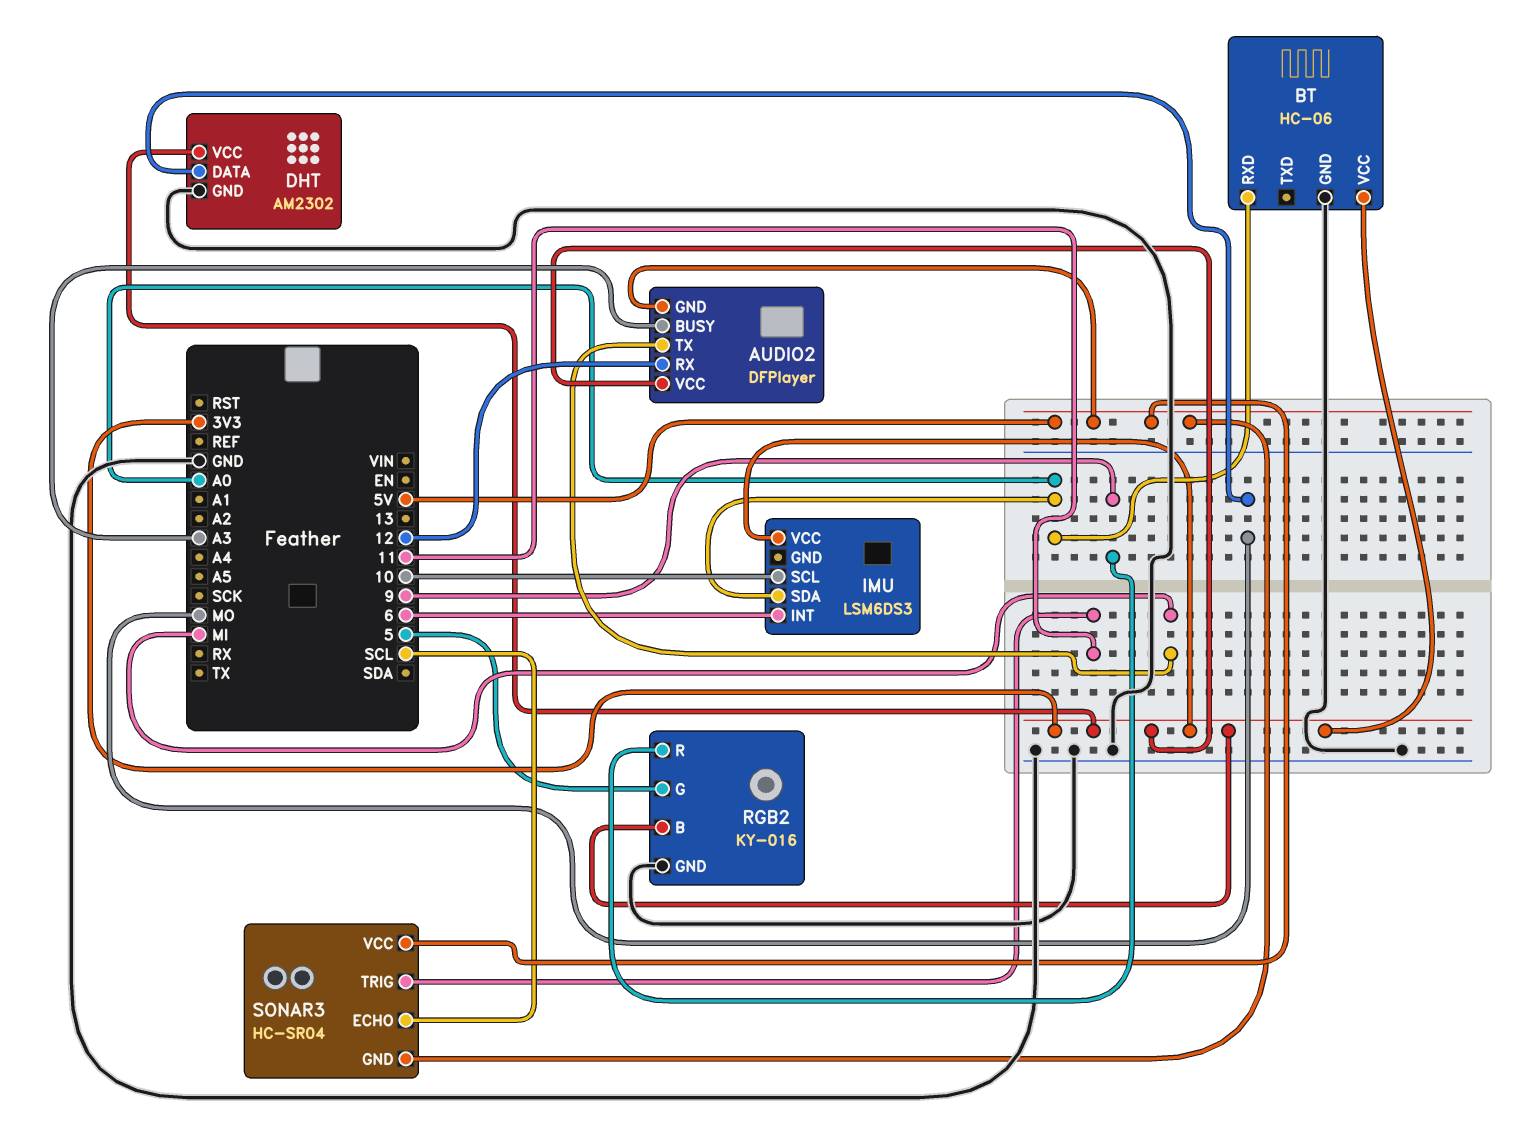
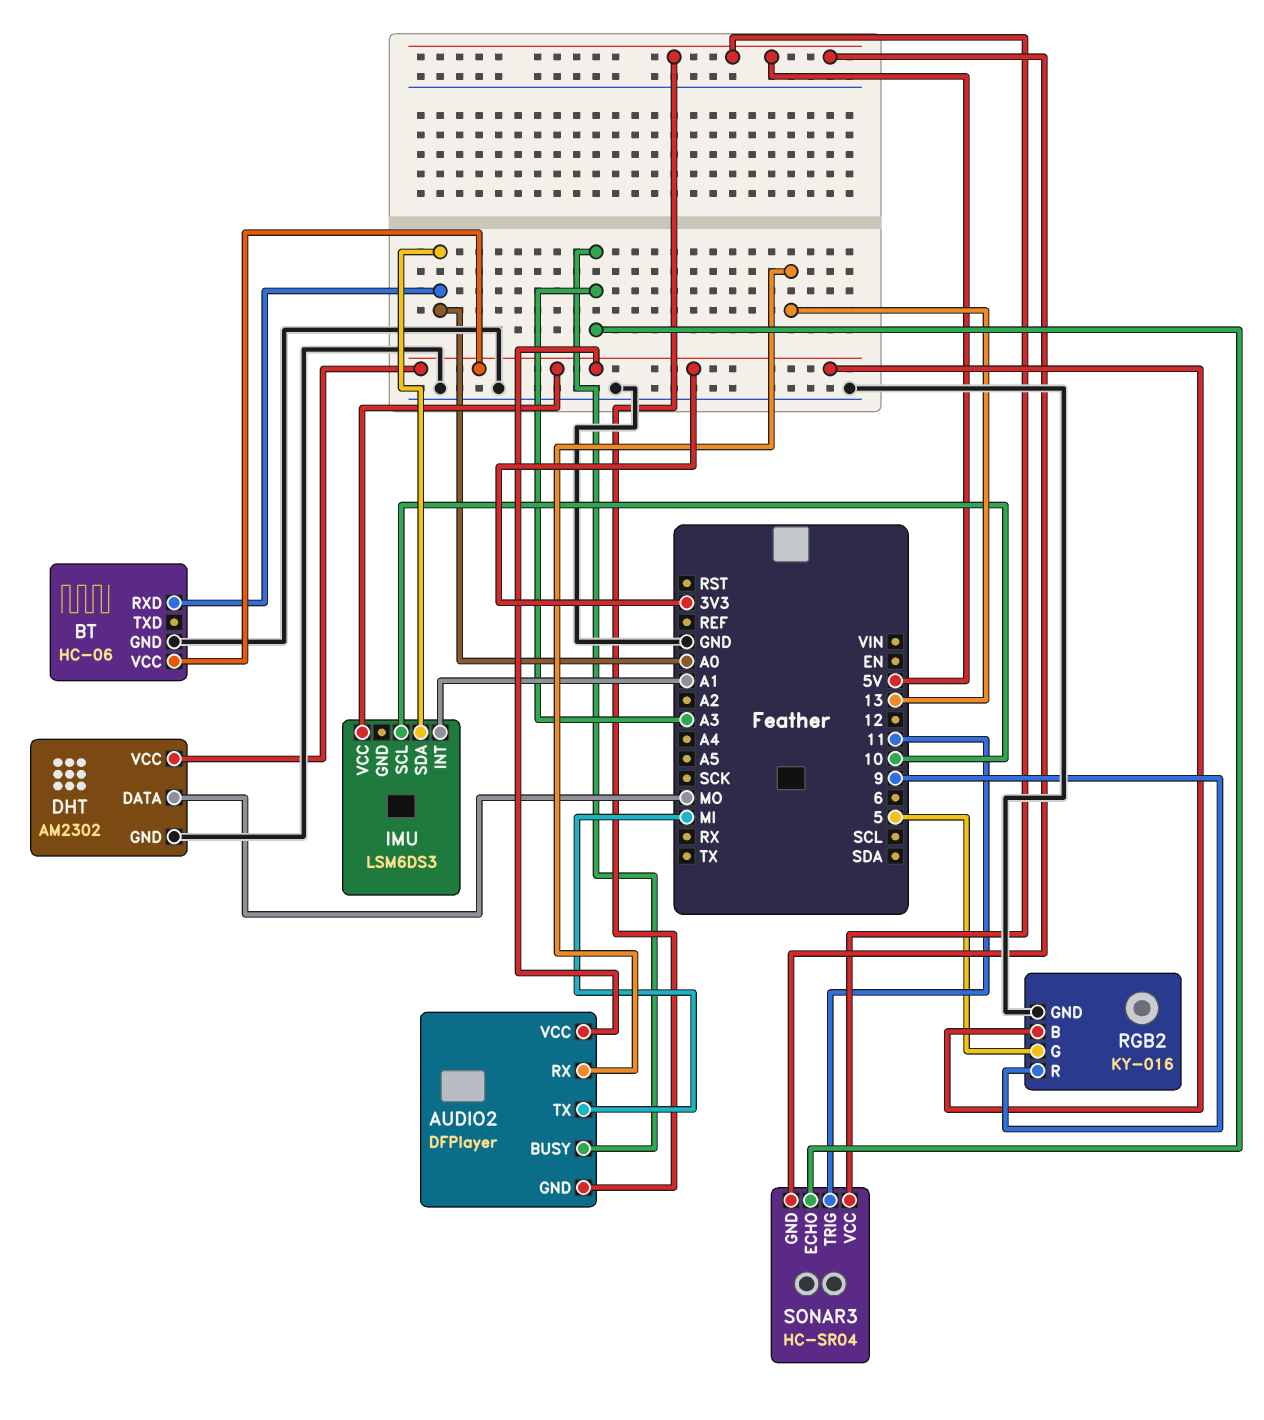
AUDIO2 pin RX: 12 -> 13
IMU pin INT: 6 -> A1
SONAR3 pin ECHO: SCL -> A3

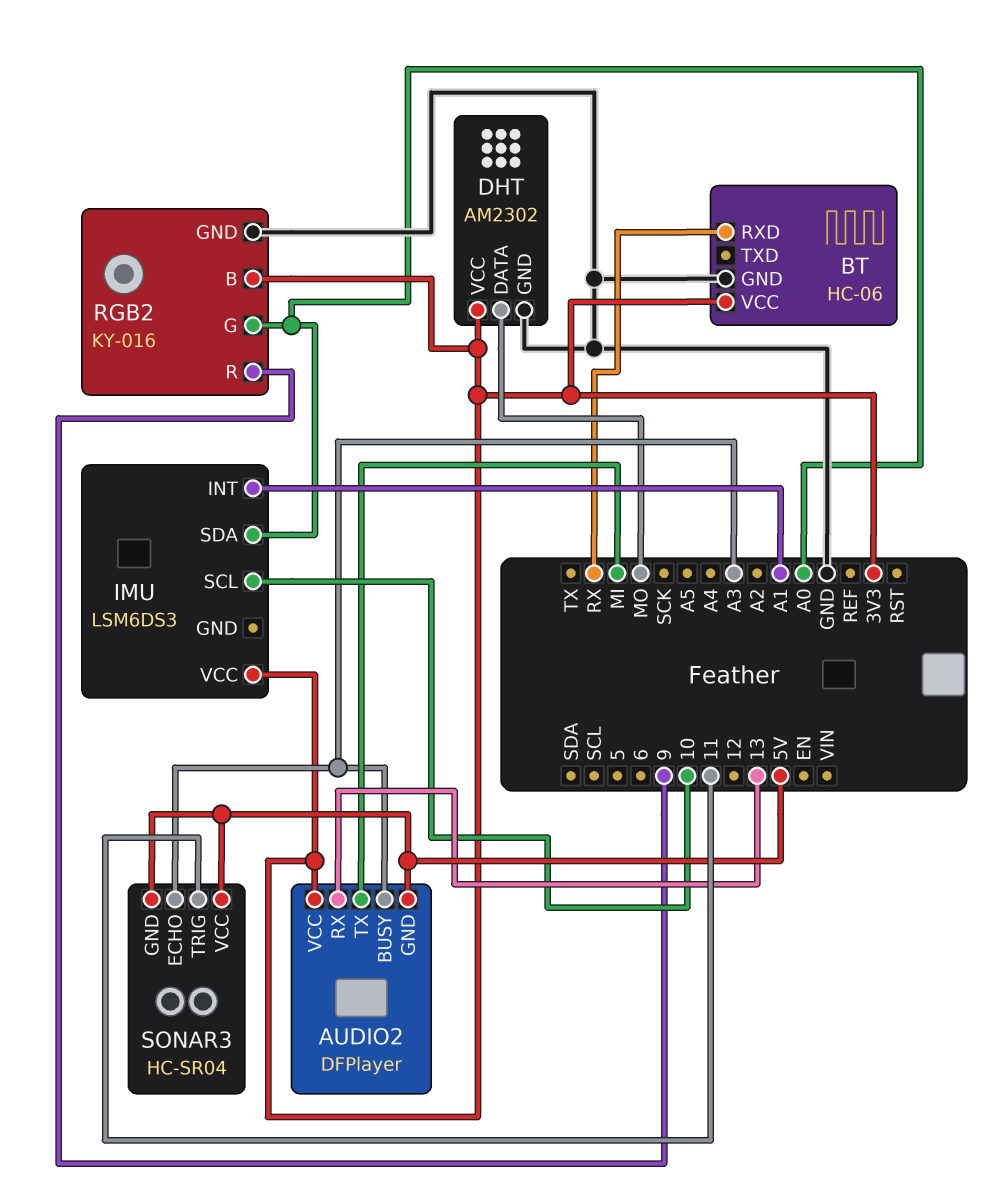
BT pin RXD: A0 -> RX
RGB2 pin G: 5 -> A0

